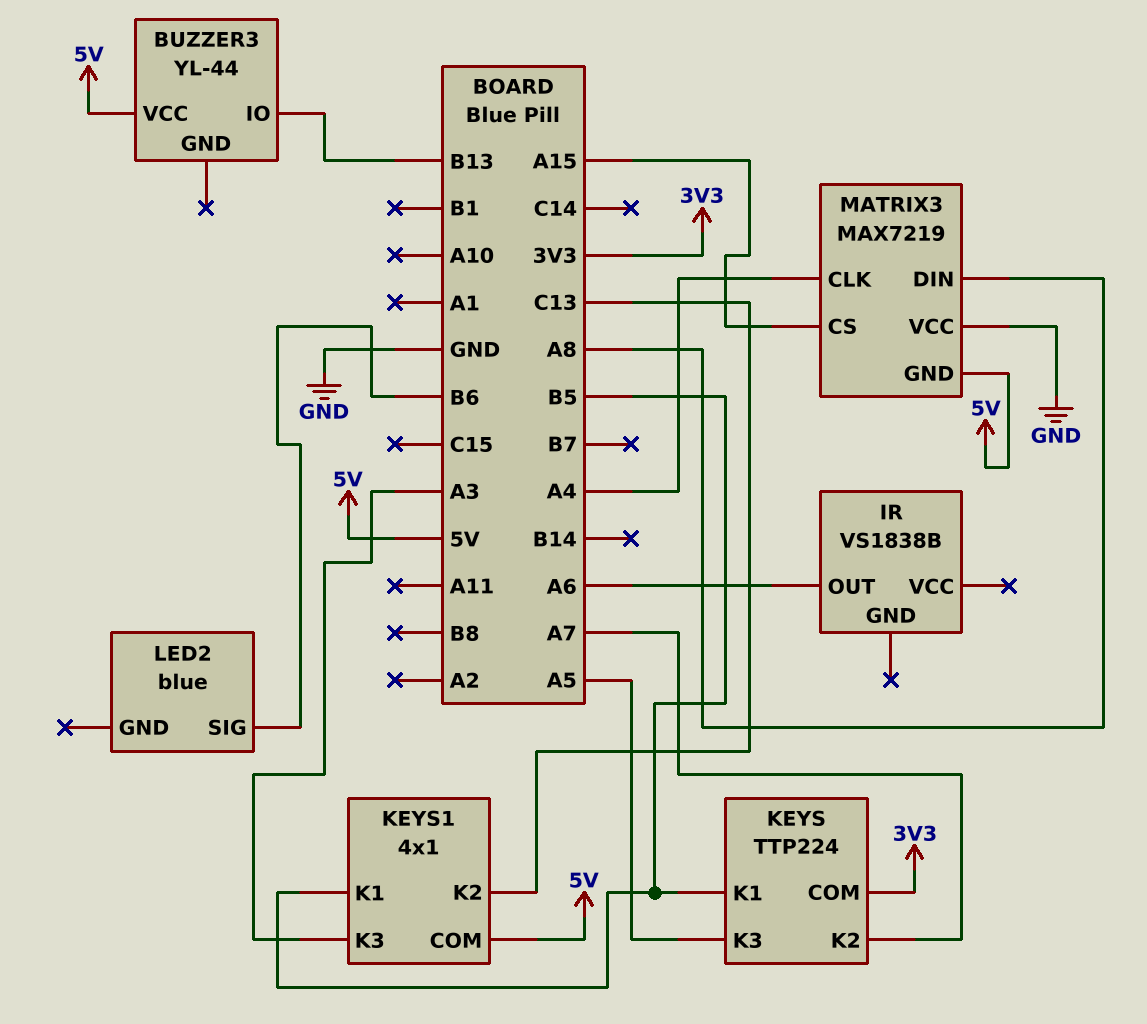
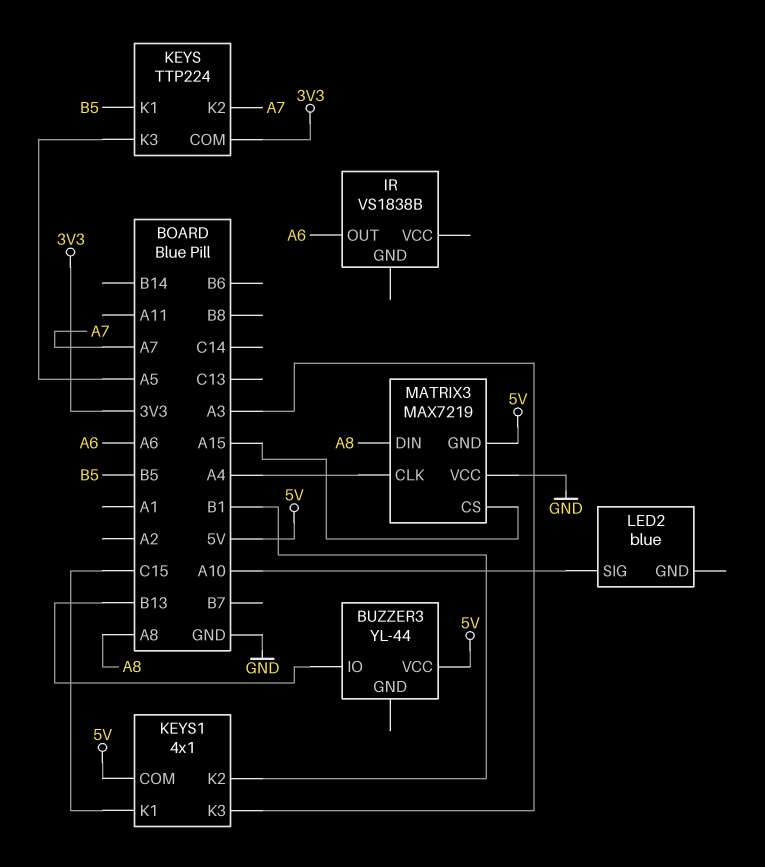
KEYS1 pin K1: B5 -> C15
KEYS1 pin K2: C13 -> B1
LED2 pin SIG: B6 -> A10

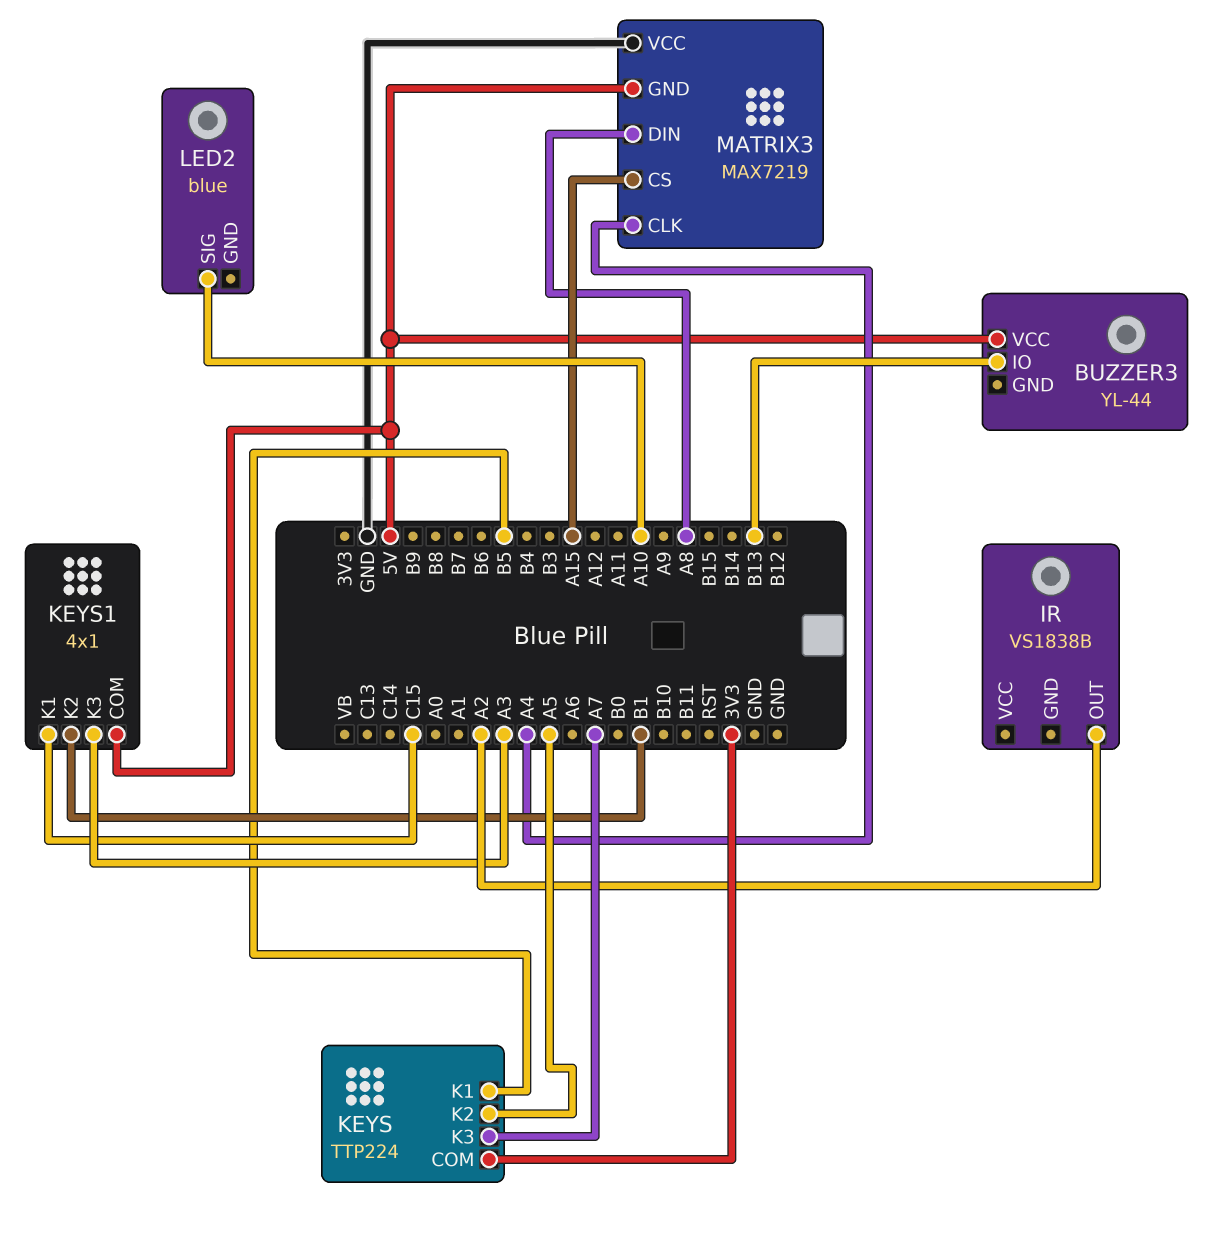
IR pin OUT: A6 -> A2
KEYS pin K2: A7 -> A5
KEYS pin K3: A5 -> A7

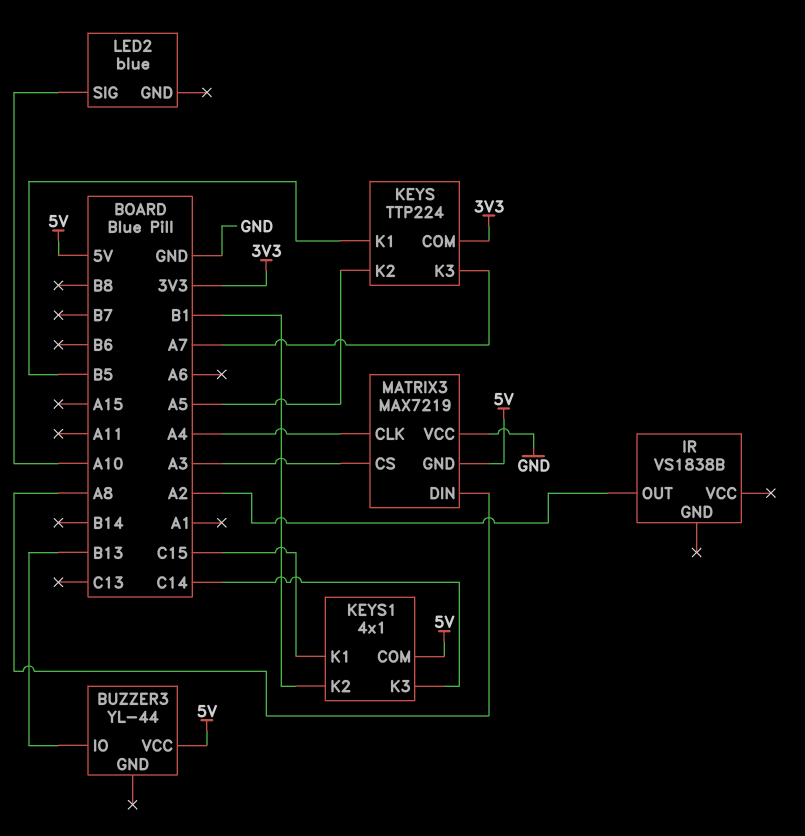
KEYS1 pin K3: A3 -> C14
MATRIX3 pin CS: A15 -> A3

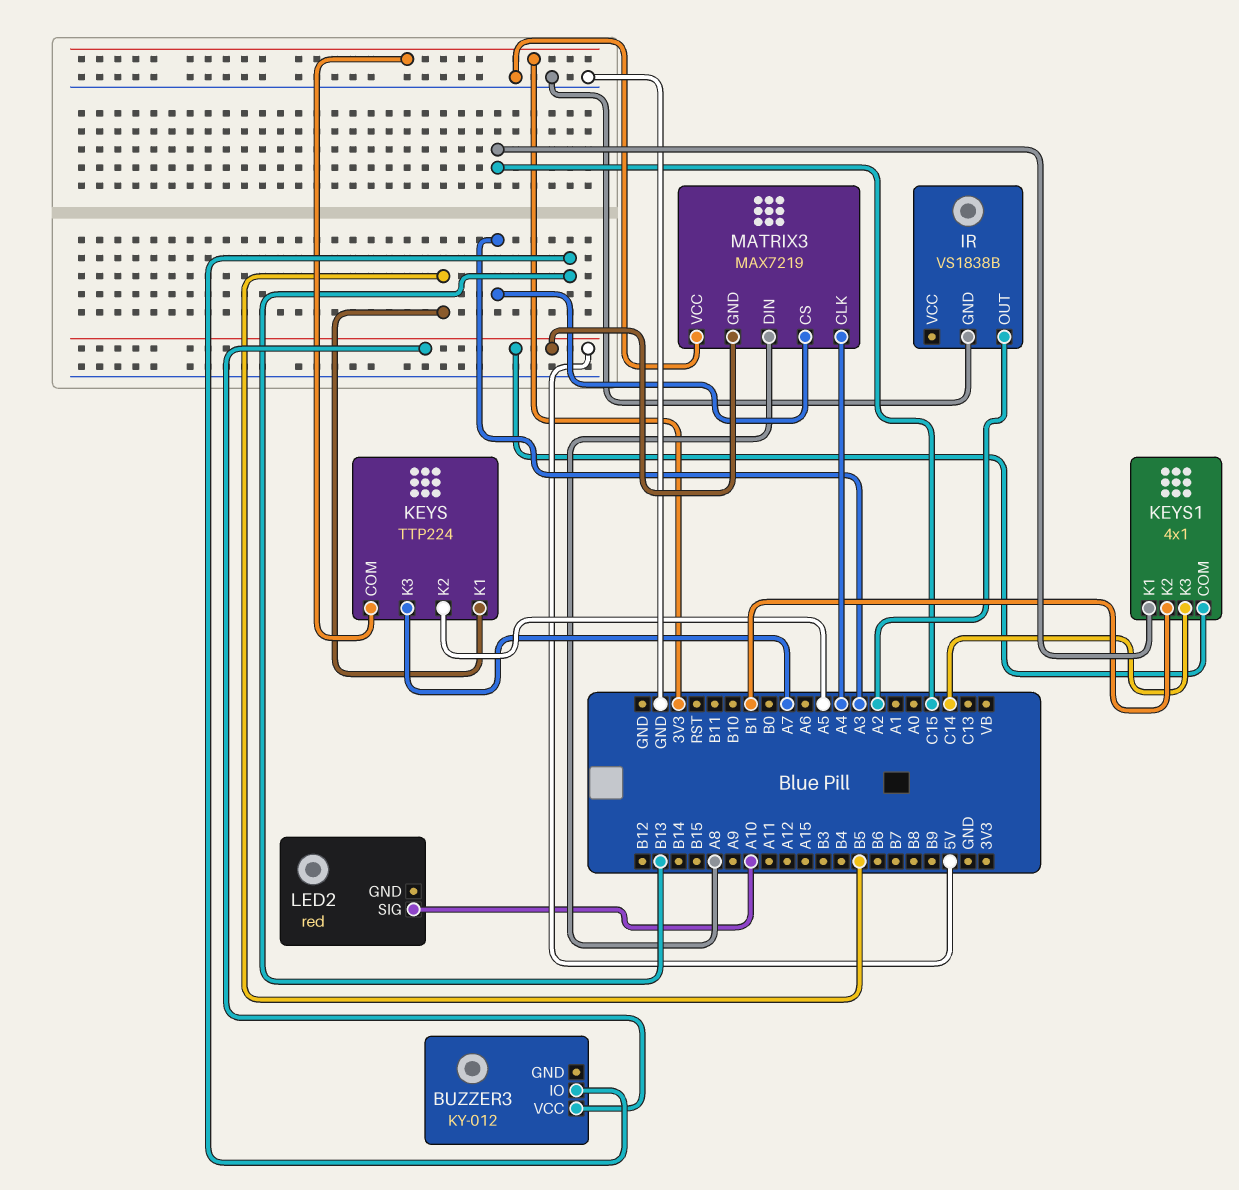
BUZZER3: YL-44 -> KY-012
IR pin GND: none -> GND
LED2: blue -> red

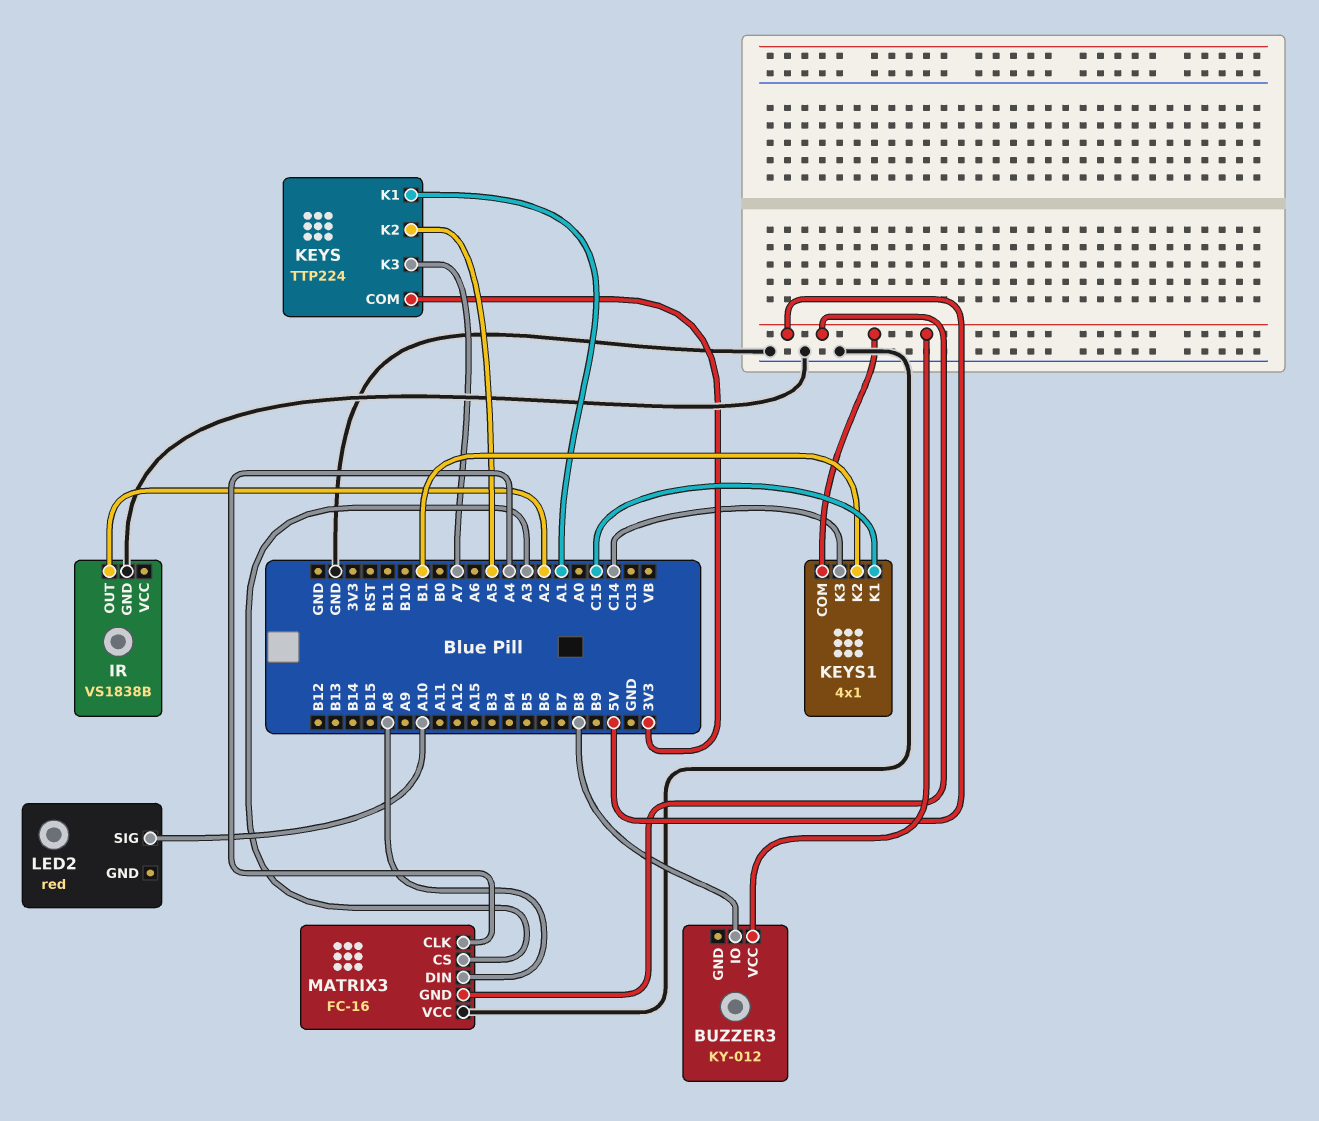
BUZZER3 pin IO: B13 -> B8
KEYS pin K1: B5 -> A1
MATRIX3: MAX7219 -> FC-16

